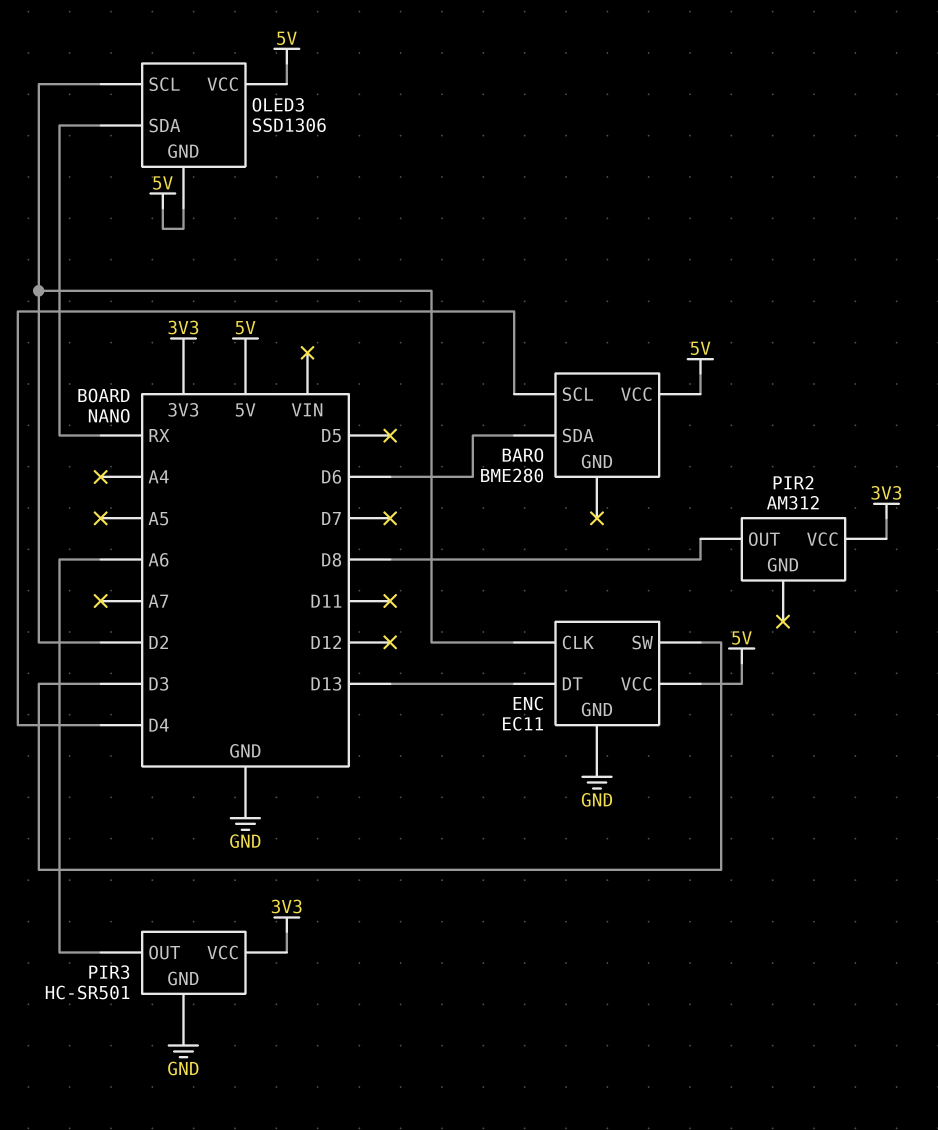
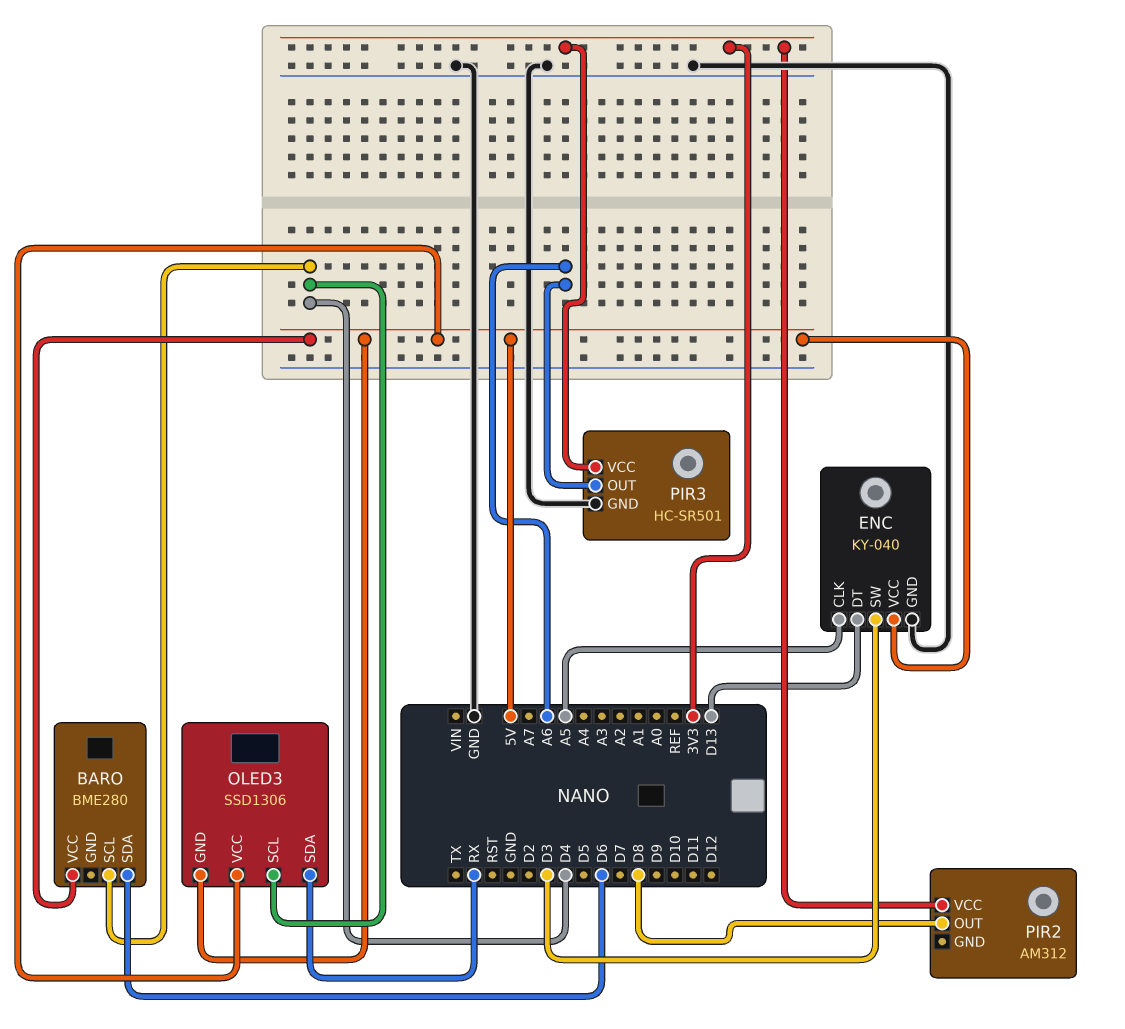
ENC: EC11 -> KY-040
ENC pin CLK: D2 -> A5
OLED3 pin SCL: D2 -> D4

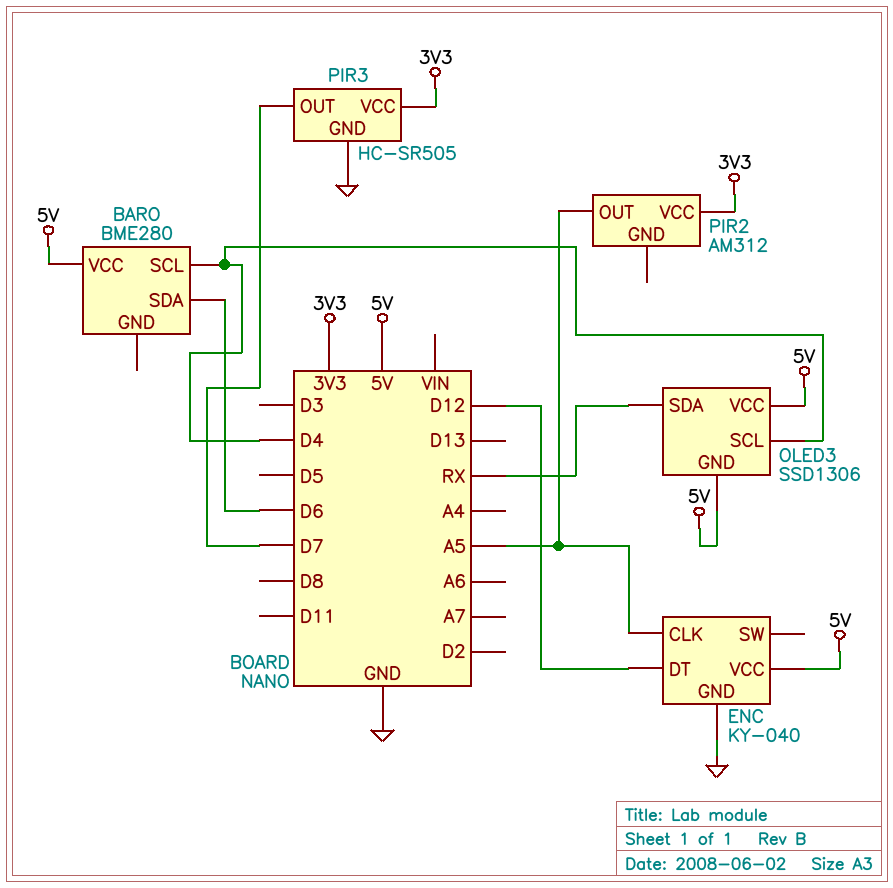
ENC pin DT: D13 -> D12
ENC pin SW: D3 -> none
PIR2 pin OUT: D8 -> A5
PIR3: HC-SR501 -> HC-SR505
PIR3 pin OUT: A6 -> D7

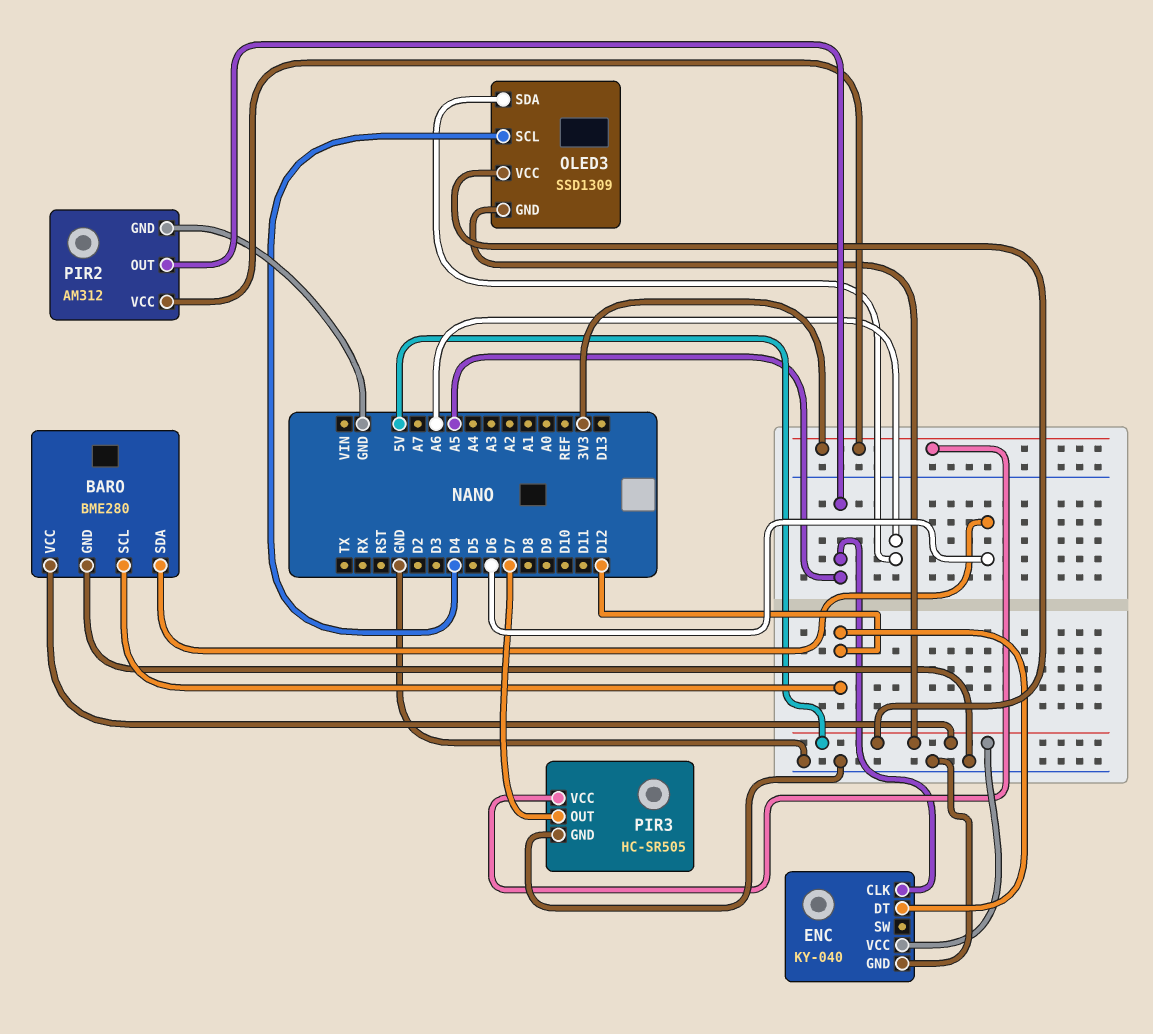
BARO pin GND: none -> GND
BARO pin SCL: D4 -> D12
OLED3: SSD1306 -> SSD1309
OLED3 pin SDA: RX -> A6
PIR2 pin GND: none -> GND

